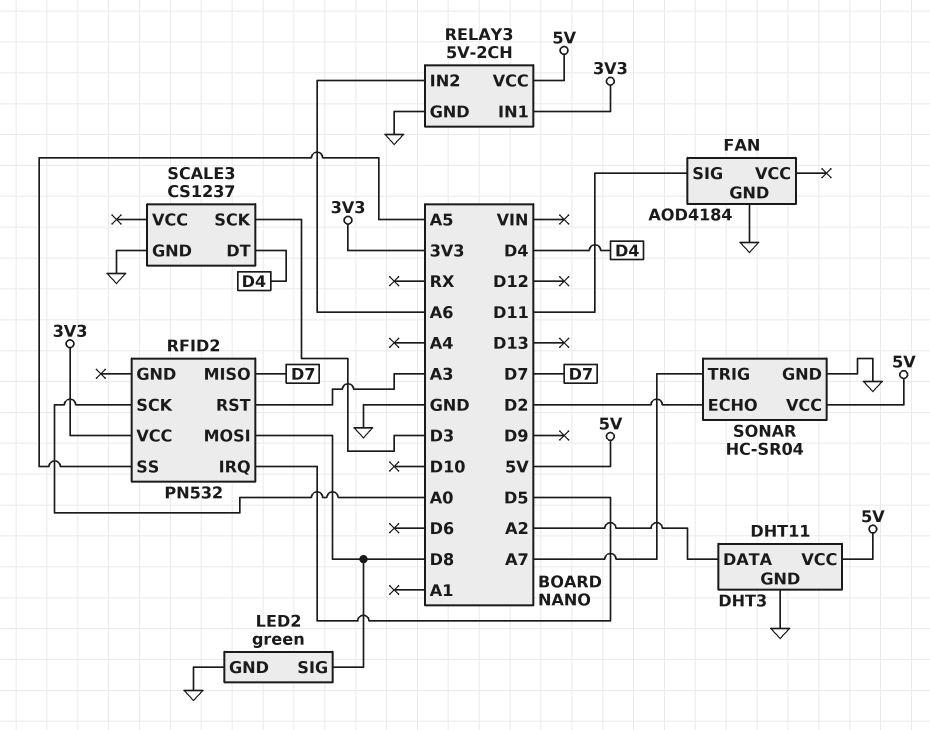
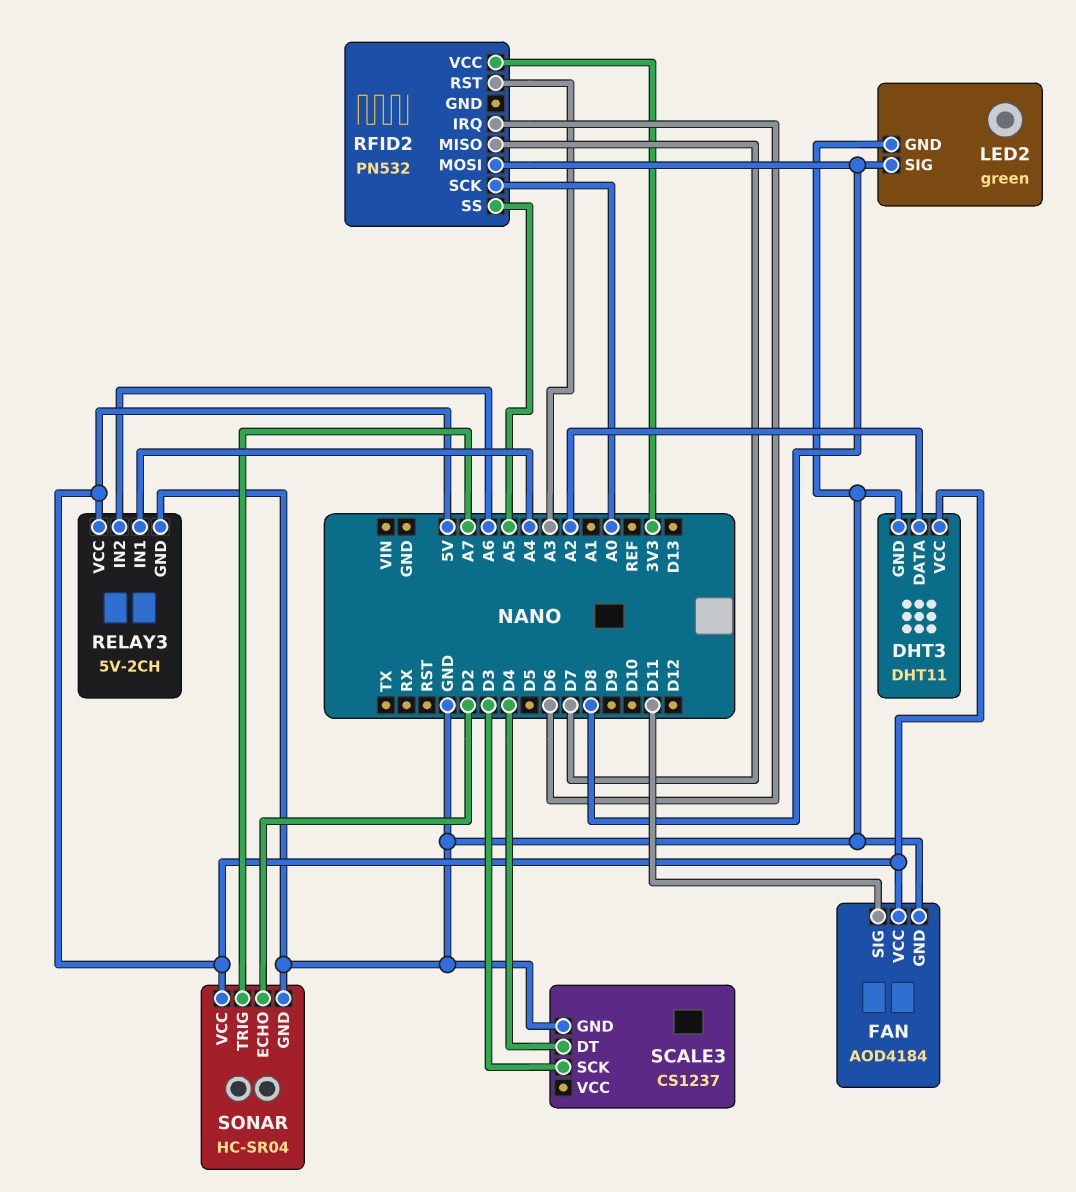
FAN pin VCC: none -> 5V
RELAY3 pin IN1: 3V3 -> A4
RFID2 pin IRQ: D5 -> D6

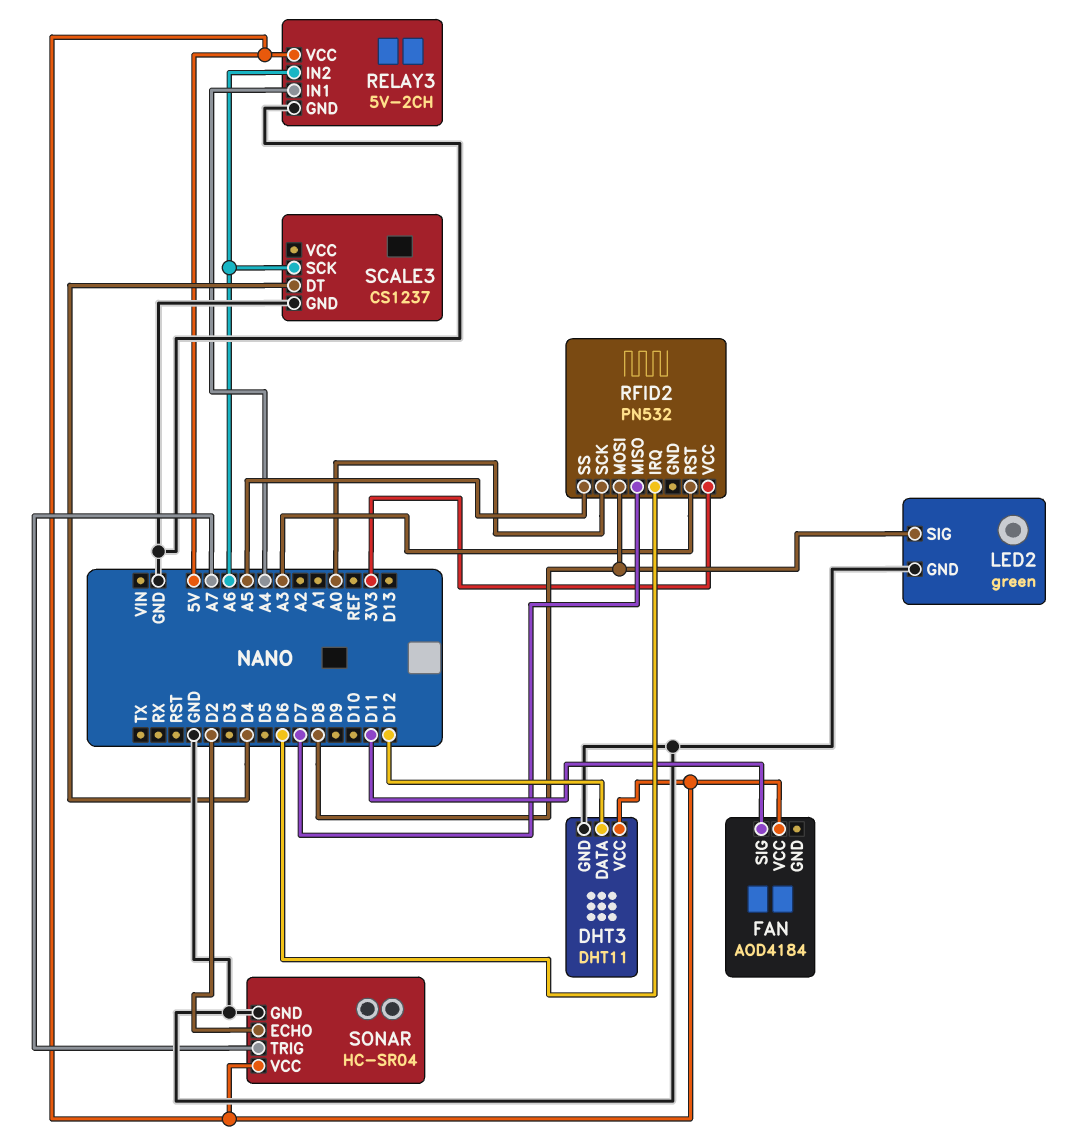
DHT3 pin DATA: A2 -> D12
FAN pin GND: GND -> none
SCALE3 pin SCK: D3 -> A6

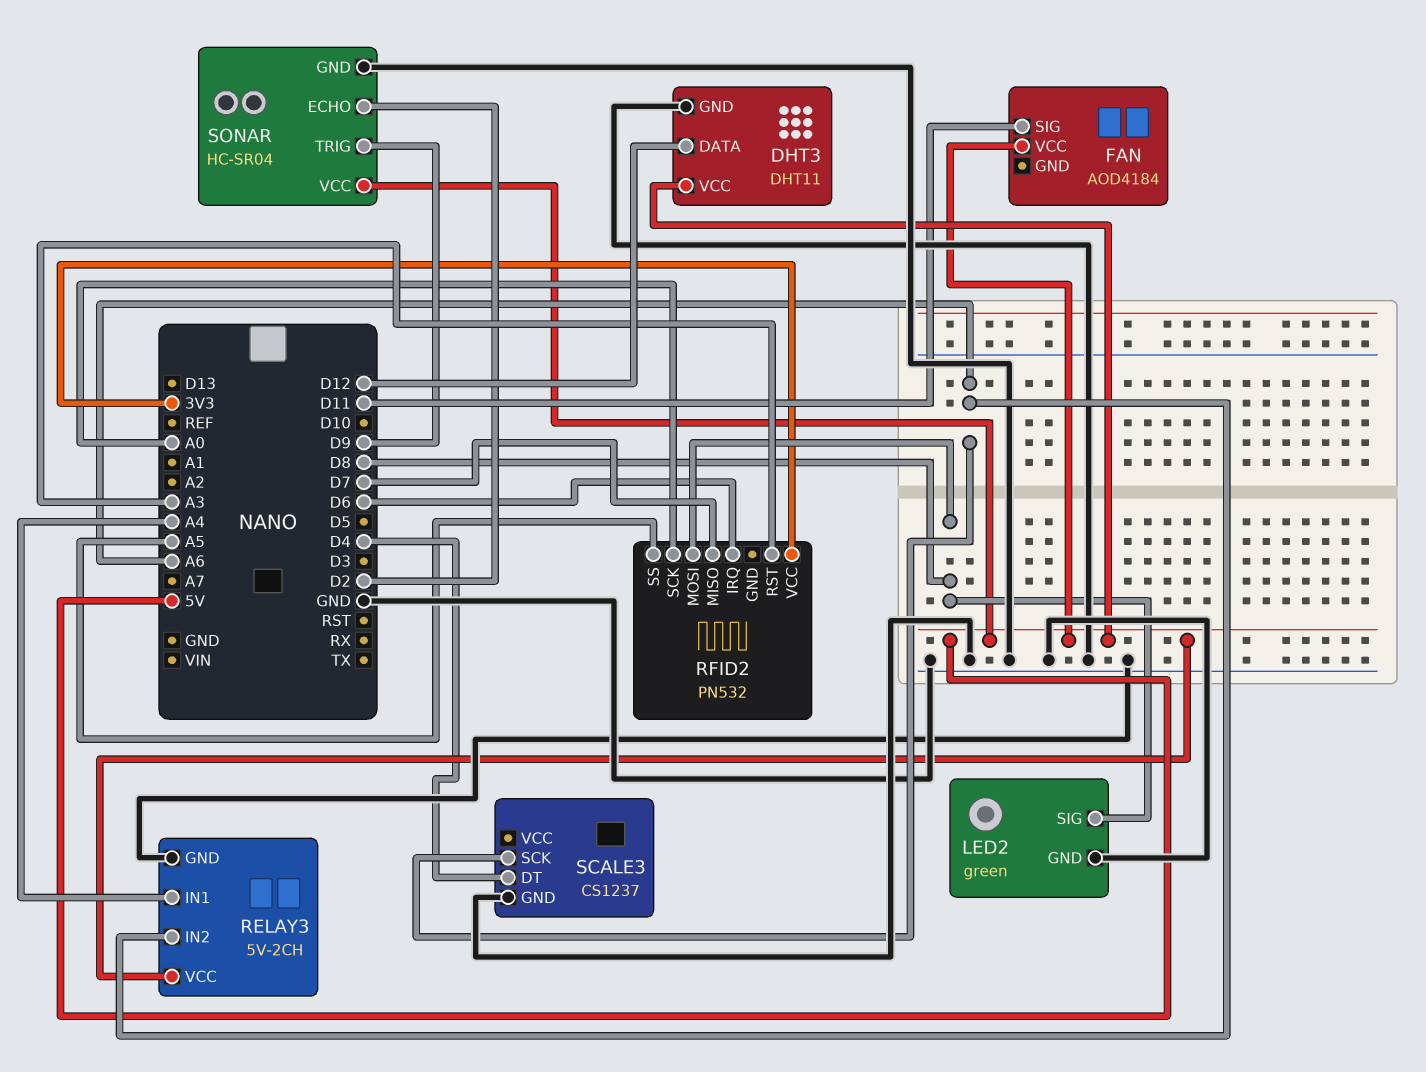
SONAR pin TRIG: A7 -> D9

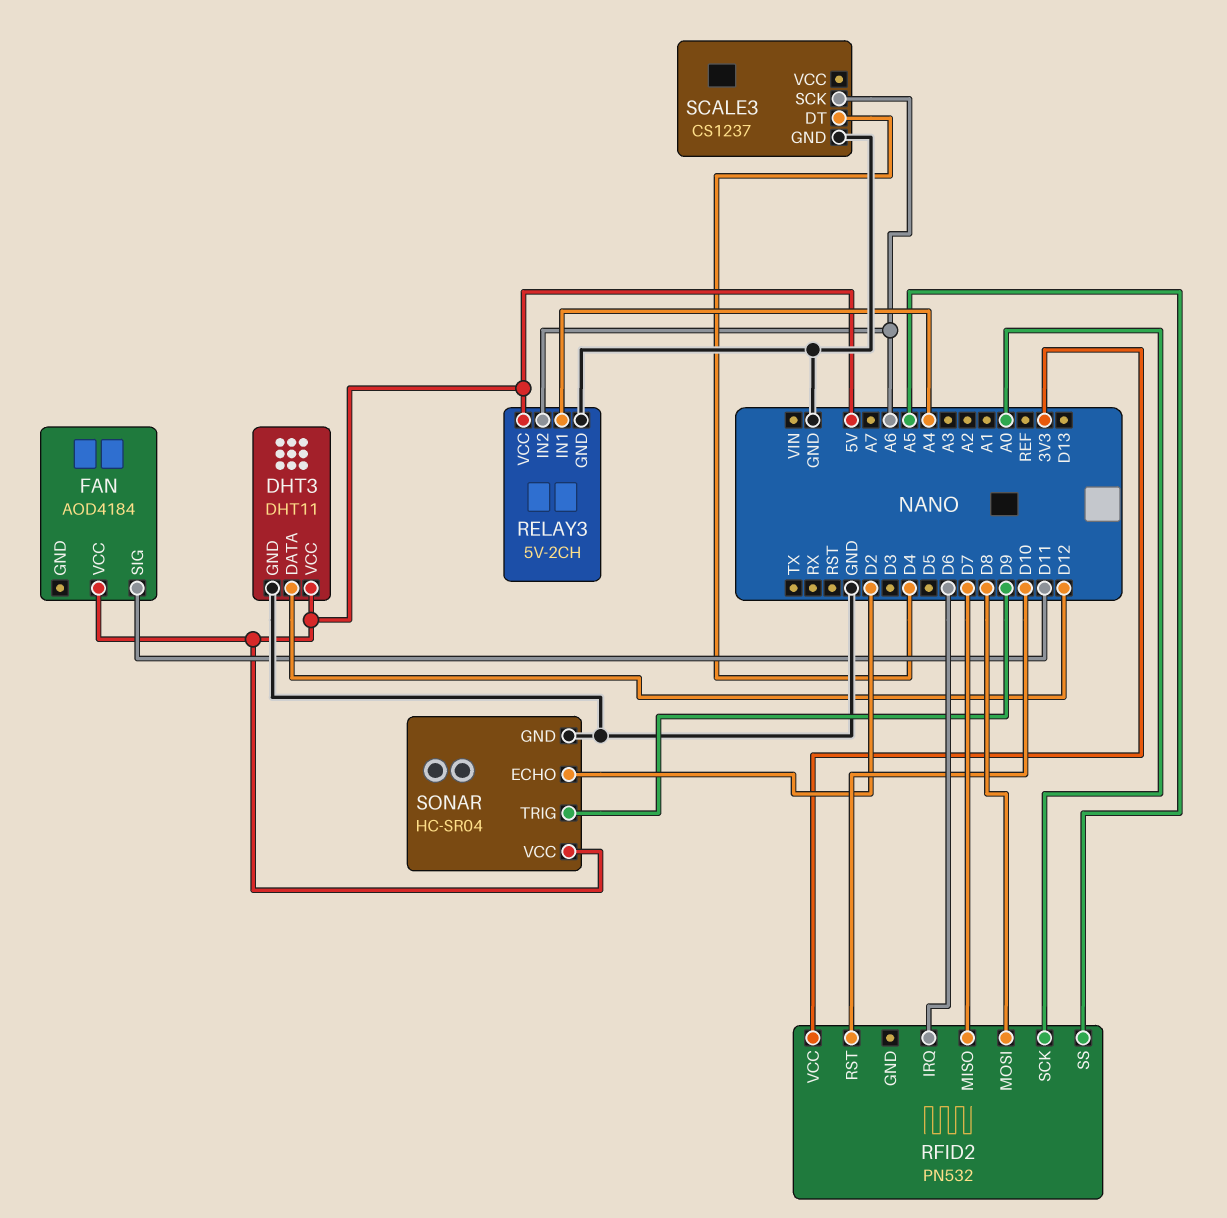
LED2: green -> none
LED2 pin GND: GND -> none
LED2 pin SIG: D8 -> none
RFID2 pin RST: A3 -> D10

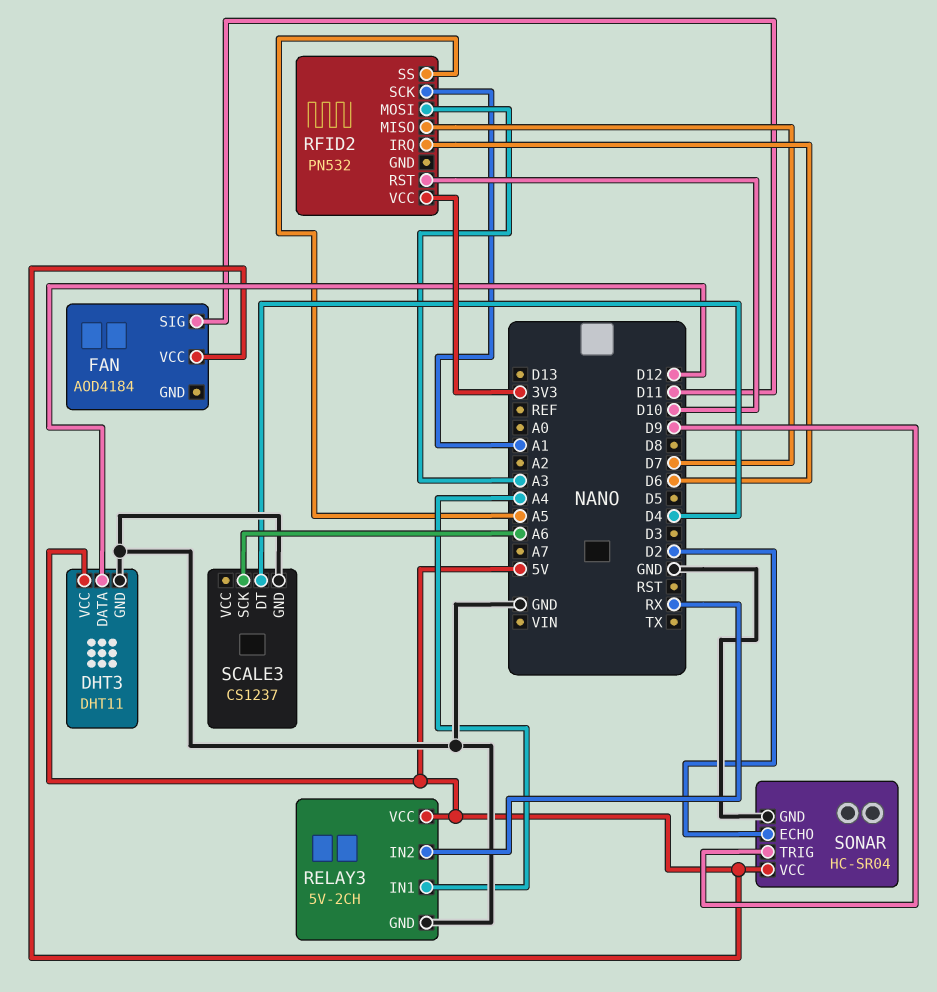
RELAY3 pin IN2: A6 -> RX
RFID2 pin MOSI: D8 -> A3
RFID2 pin SCK: A0 -> A1

